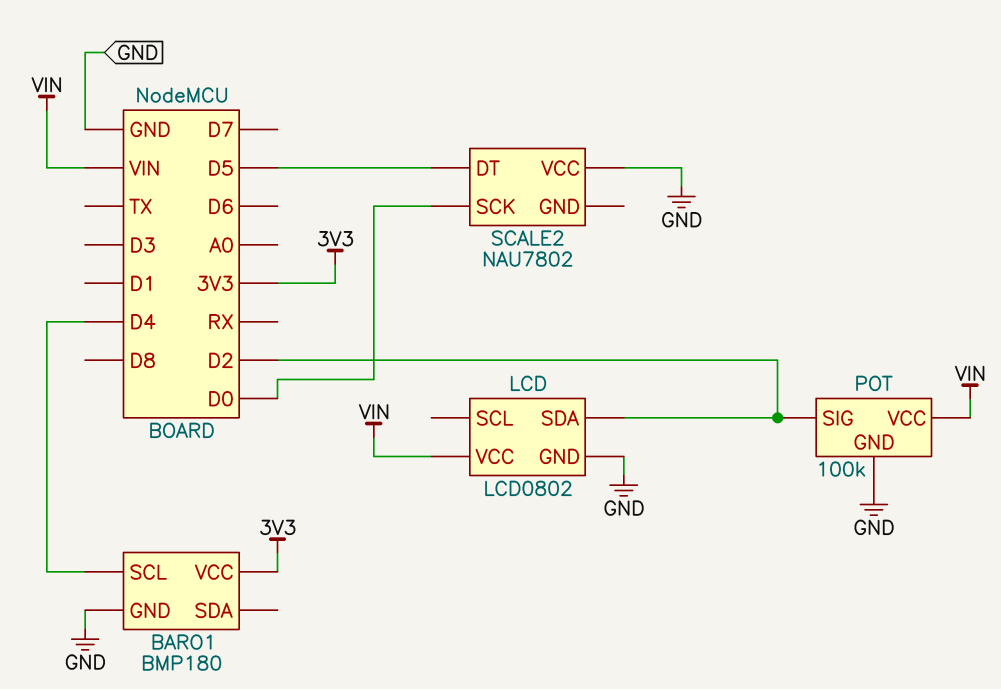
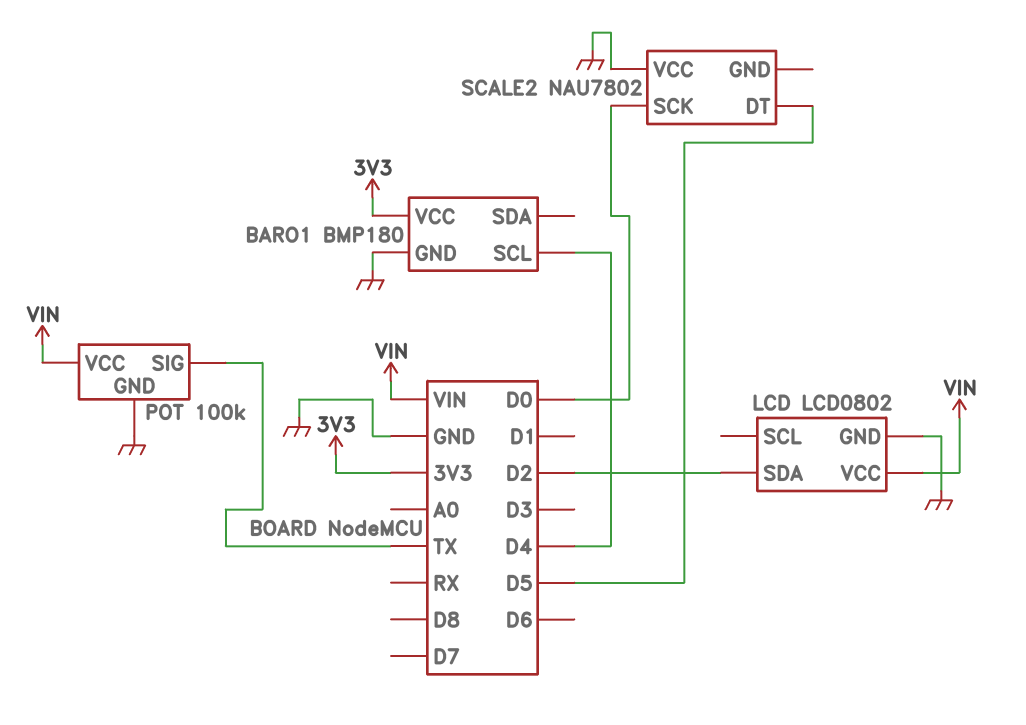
POT pin SIG: D2 -> TX

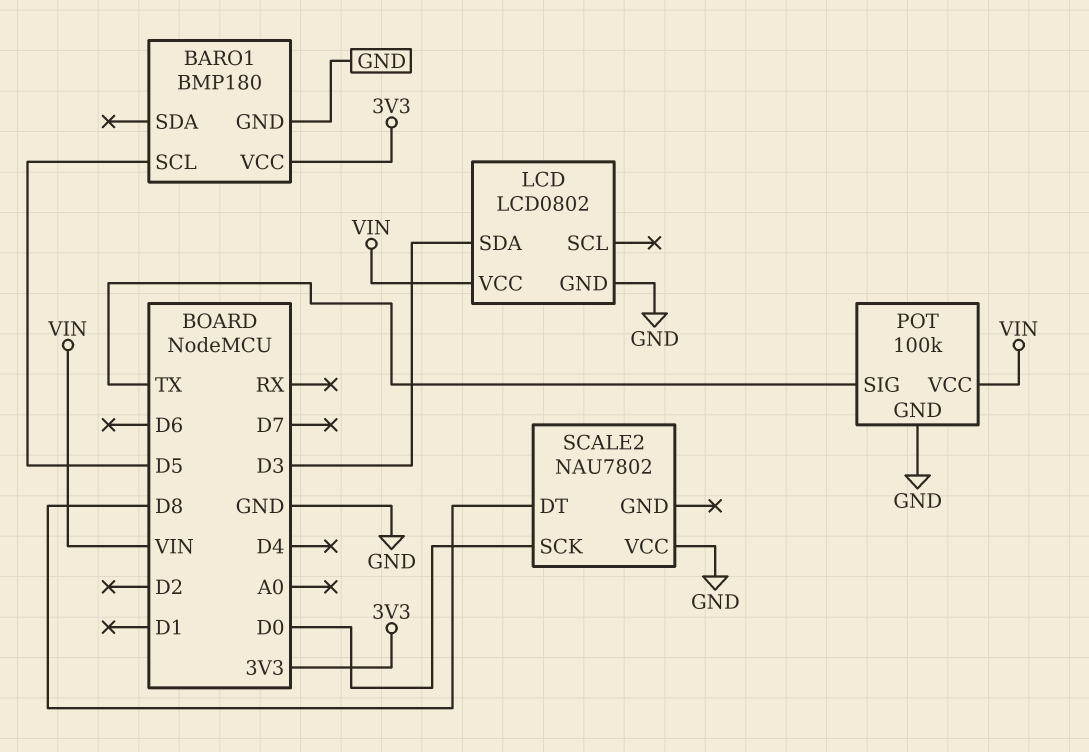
BARO1 pin SCL: D4 -> D5
LCD pin SDA: D2 -> D3
SCALE2 pin DT: D5 -> D8

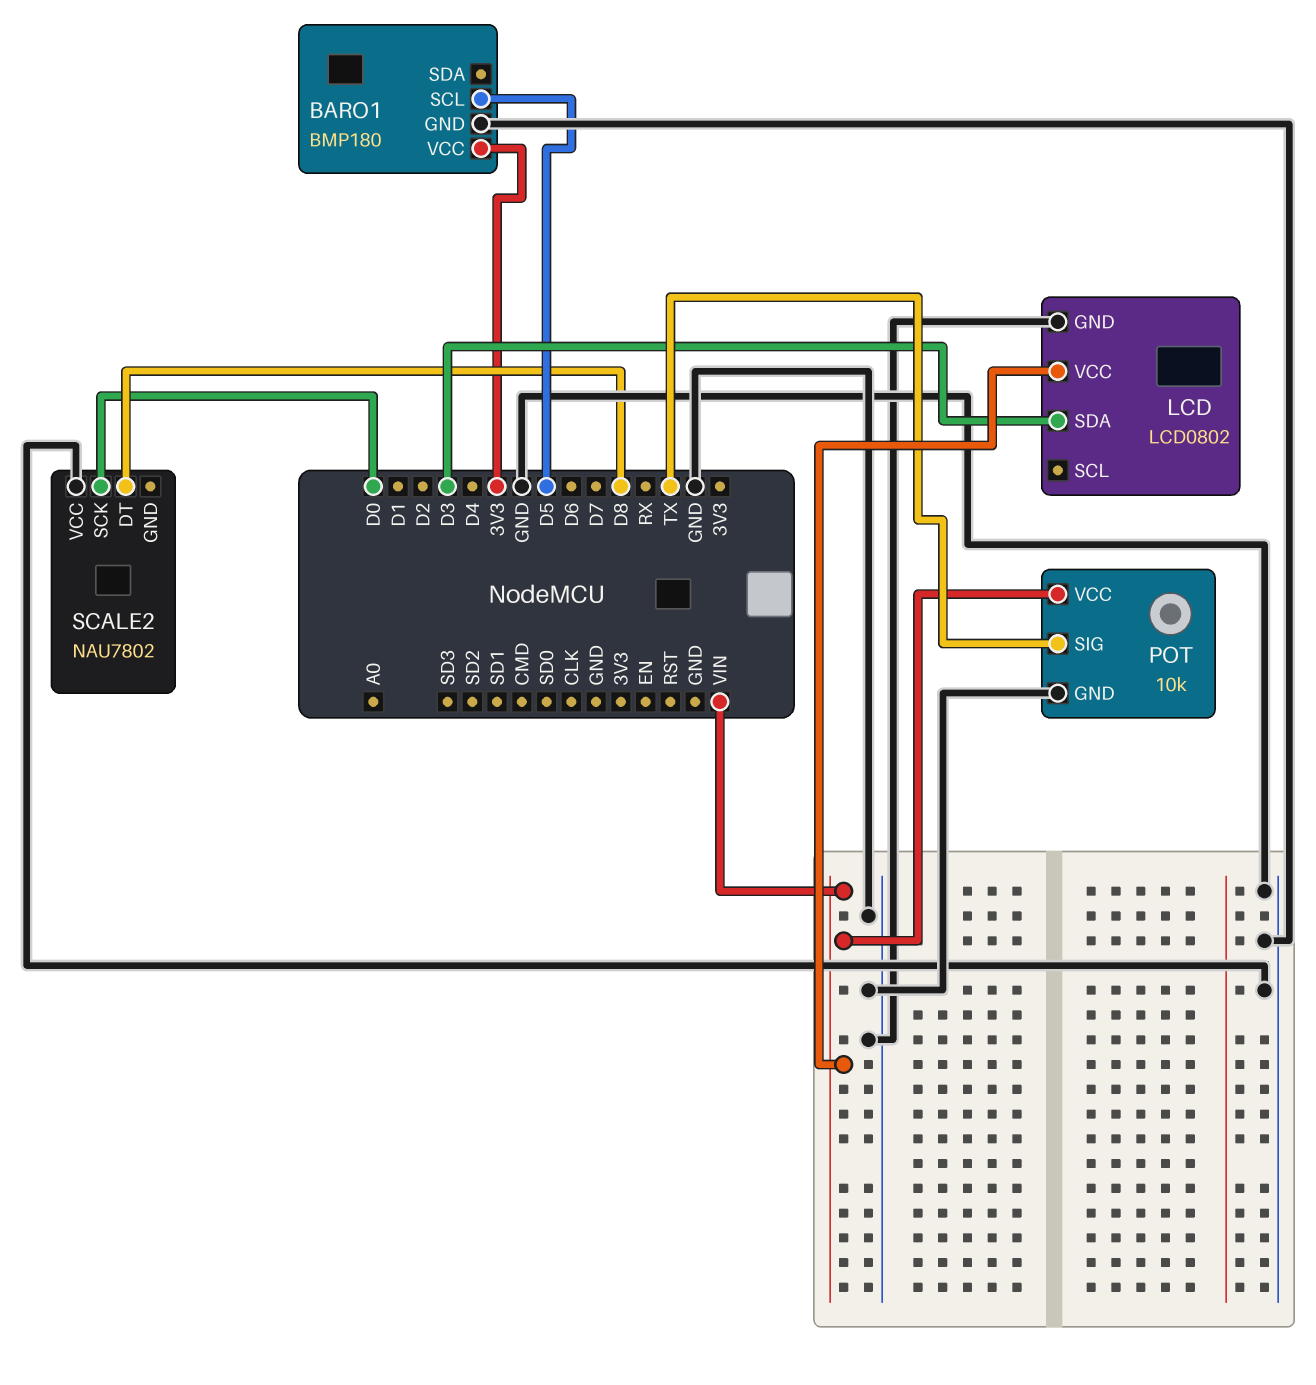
POT: 100k -> 10k

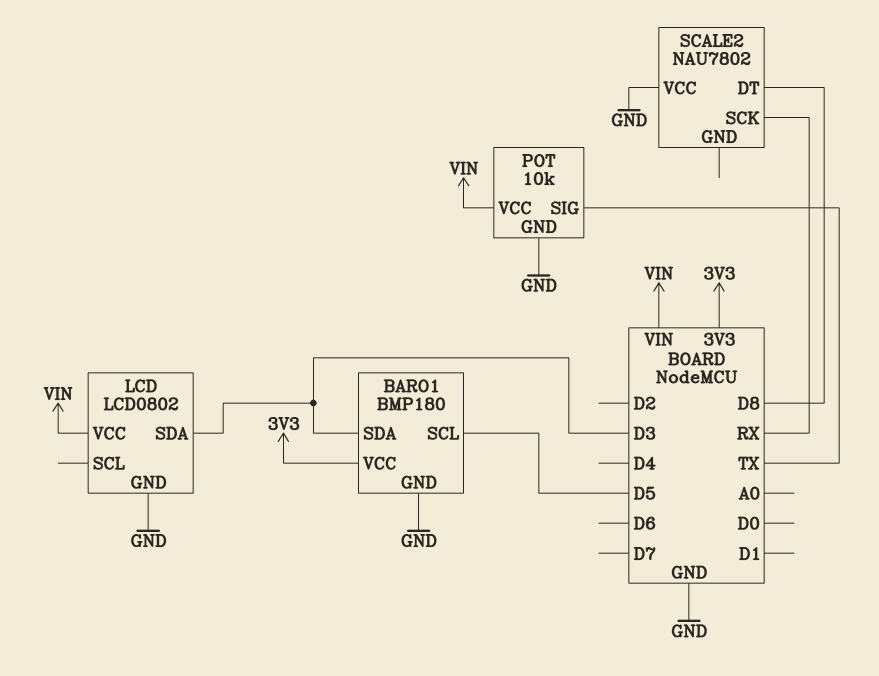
BARO1 pin SDA: none -> D3
SCALE2 pin SCK: D0 -> RX

